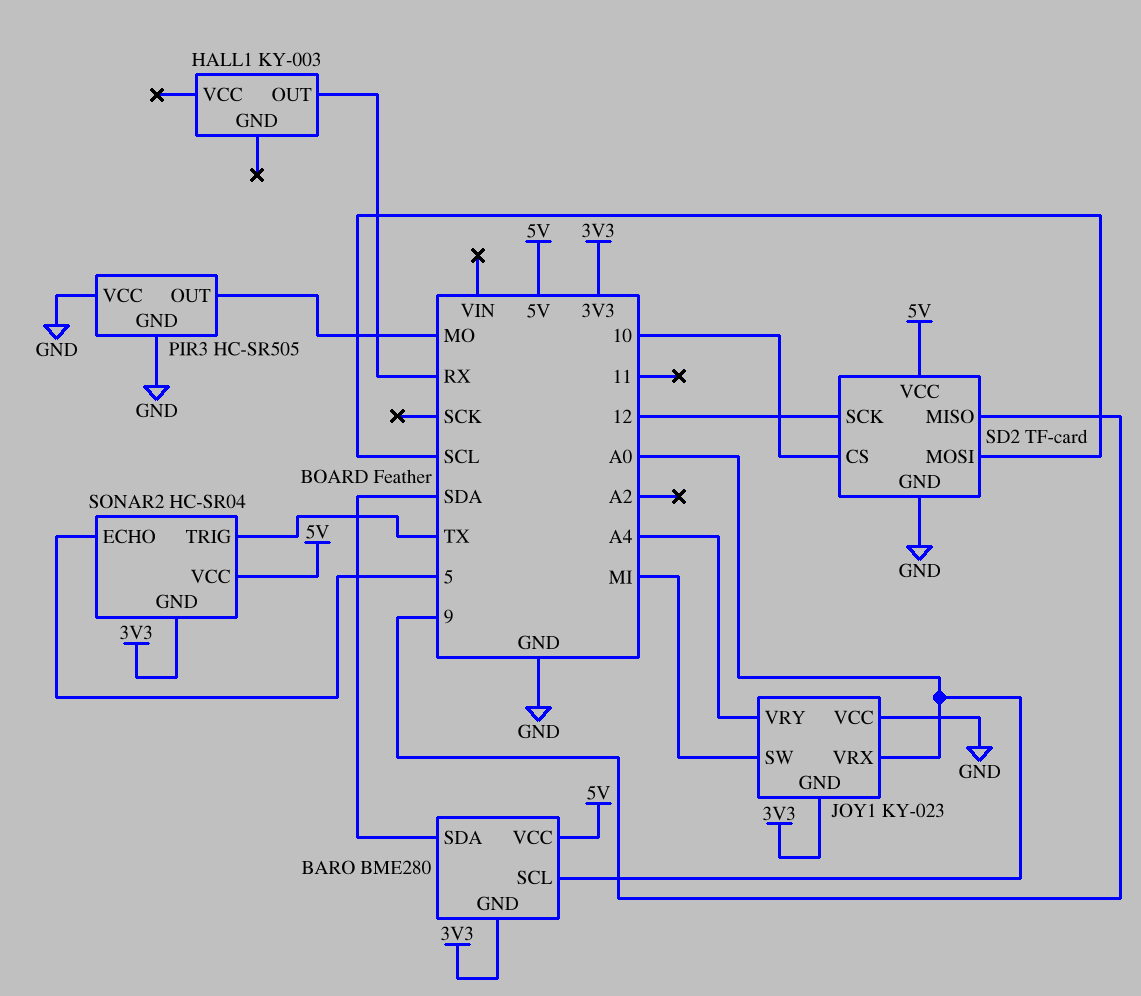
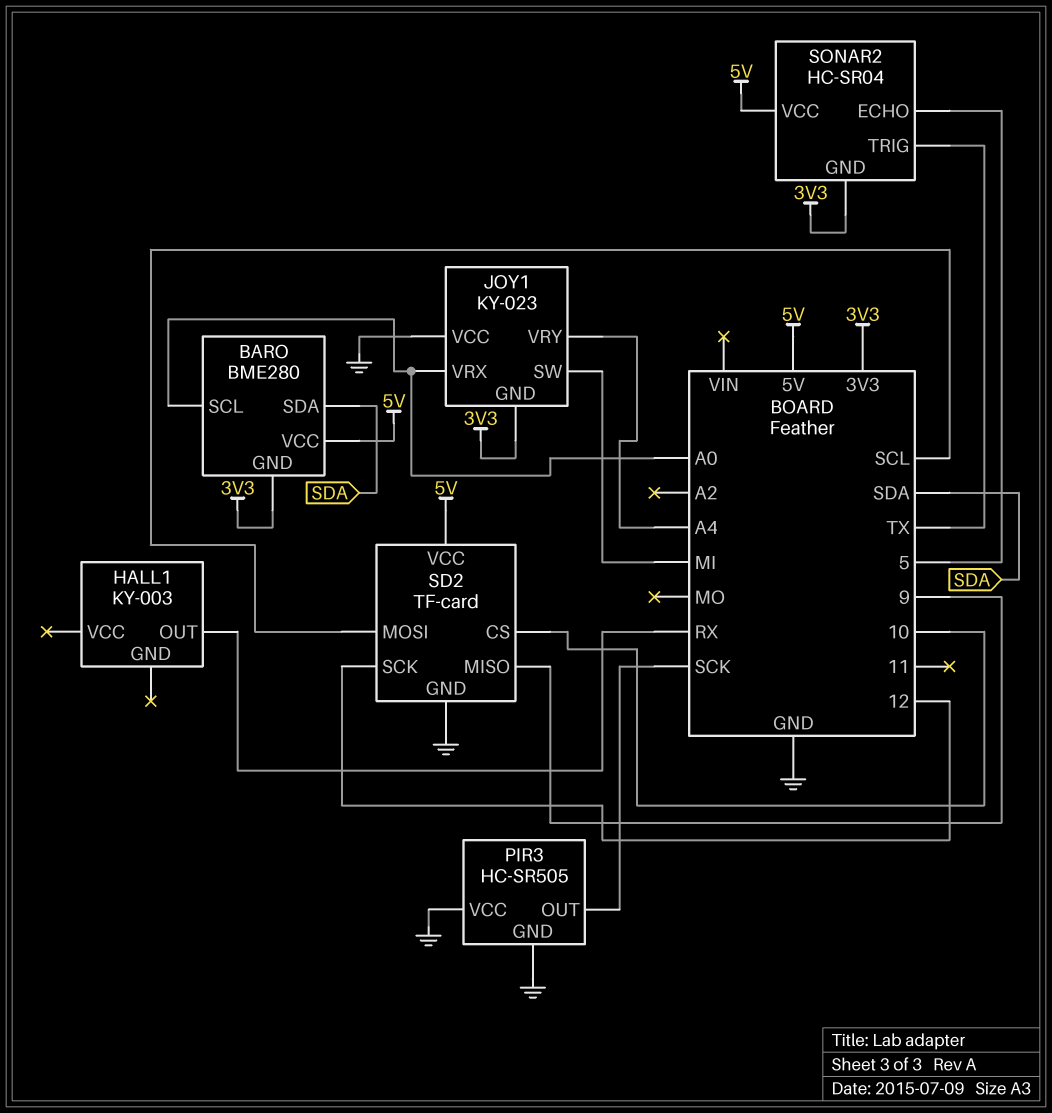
PIR3 pin OUT: MO -> SCK

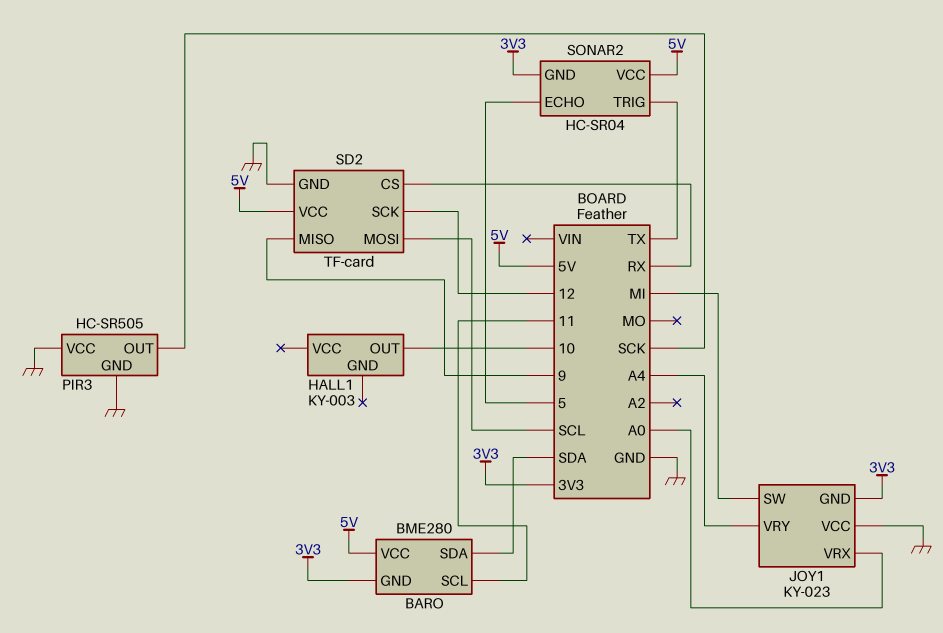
BARO pin SCL: A0 -> 11
HALL1 pin OUT: RX -> 10
SD2 pin CS: 10 -> RX

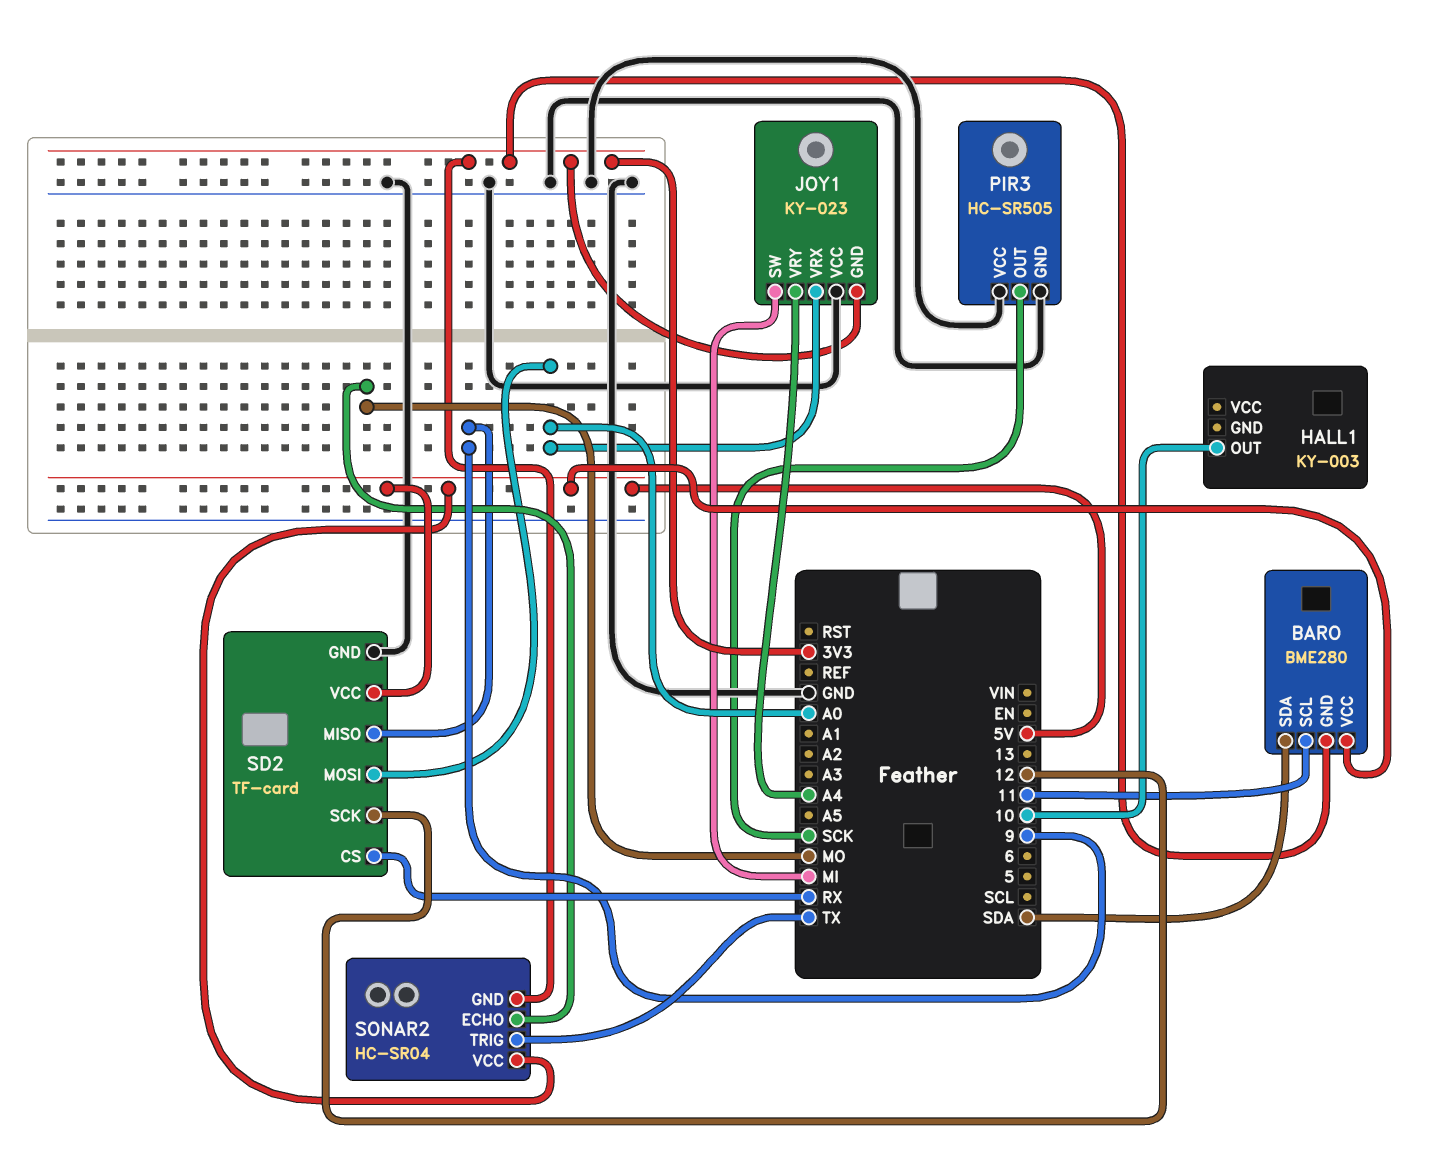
SD2 pin MOSI: SCL -> A0
SONAR2 pin ECHO: 5 -> MO

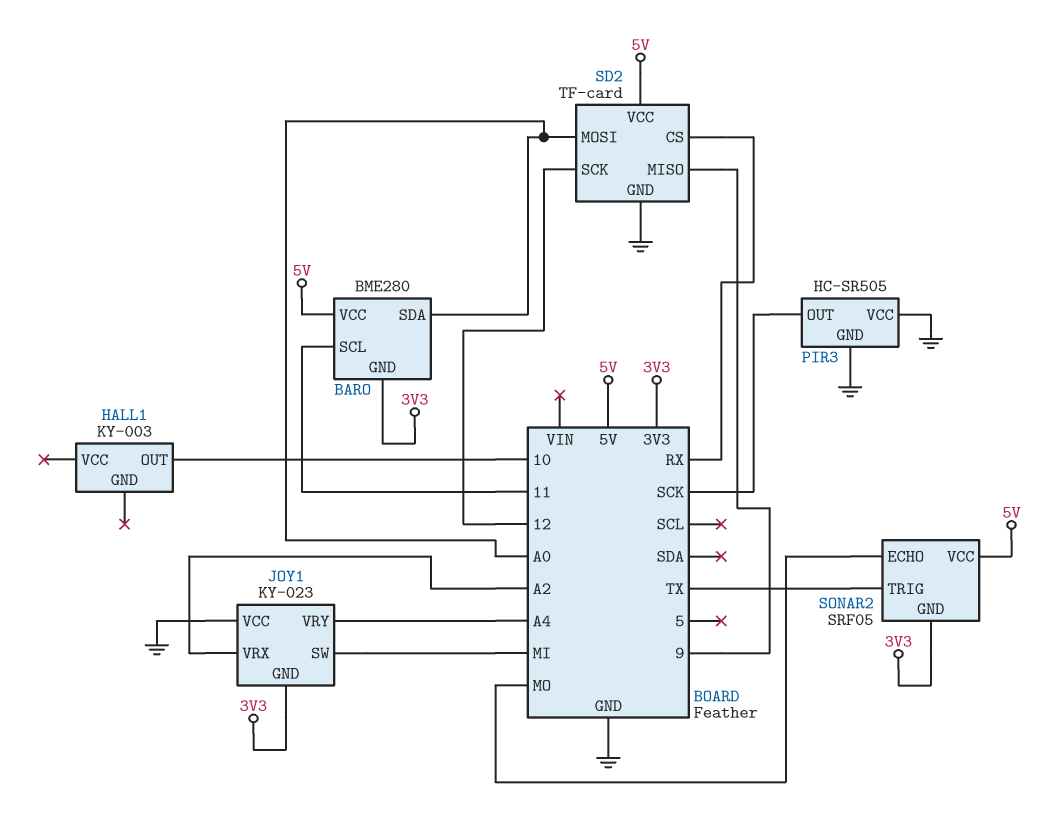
BARO pin SDA: SDA -> A0
JOY1 pin VRX: A0 -> A2
SONAR2: HC-SR04 -> SRF05

